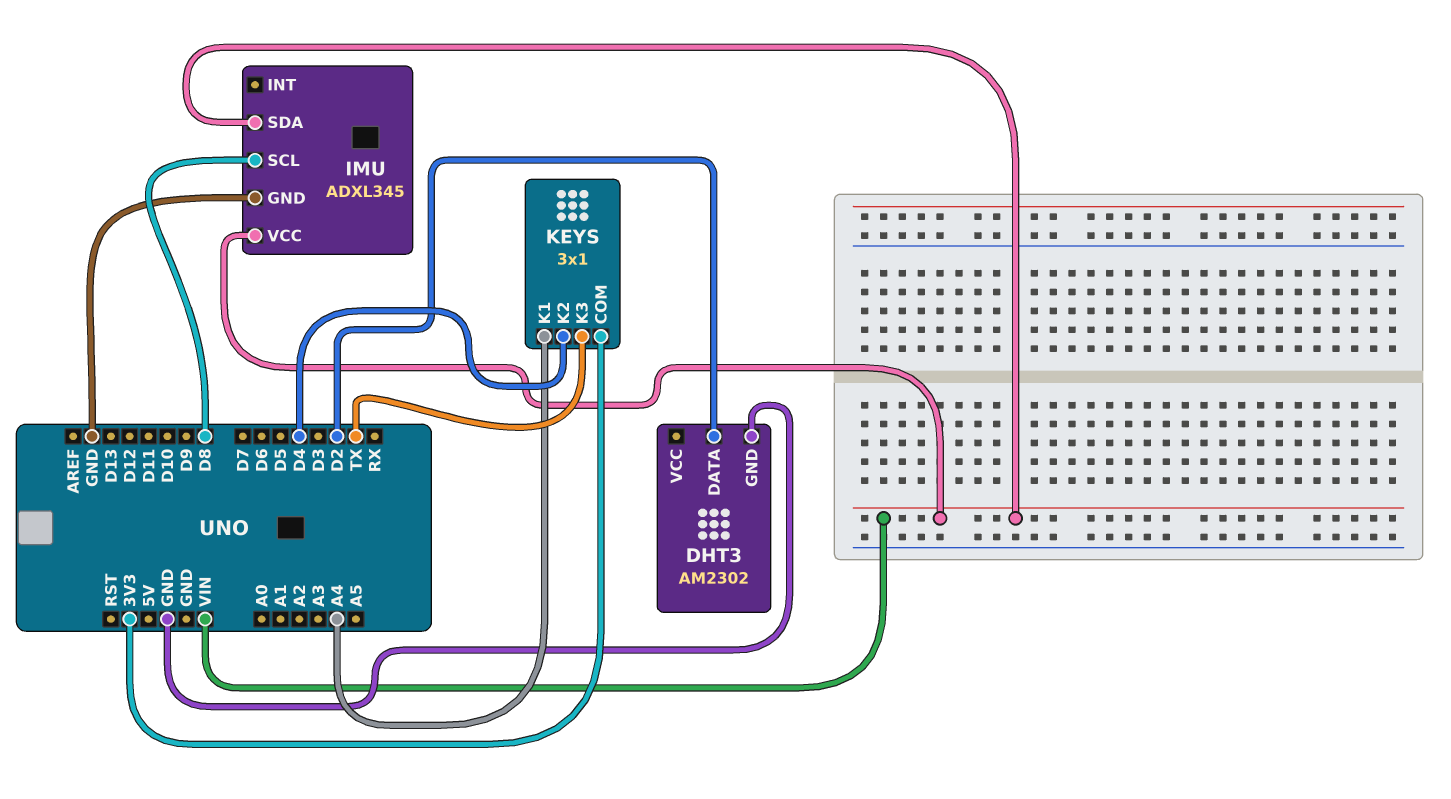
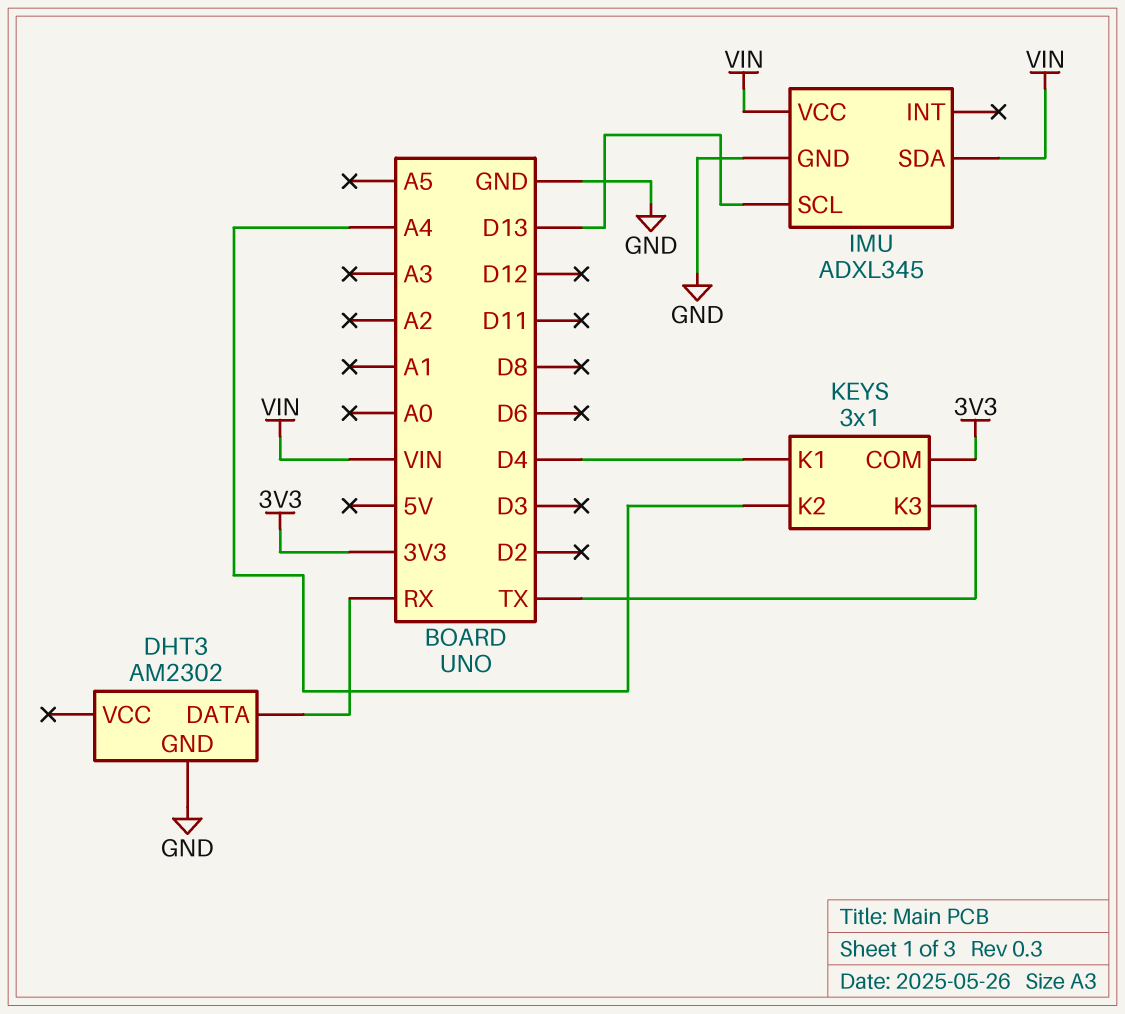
DHT3 pin DATA: D2 -> RX
IMU pin SCL: D8 -> D13
KEYS pin K1: A4 -> D4
KEYS pin K2: D4 -> A4

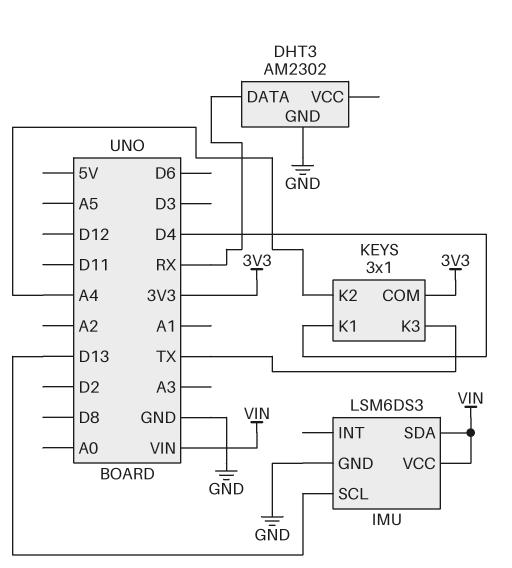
IMU: ADXL345 -> LSM6DS3

